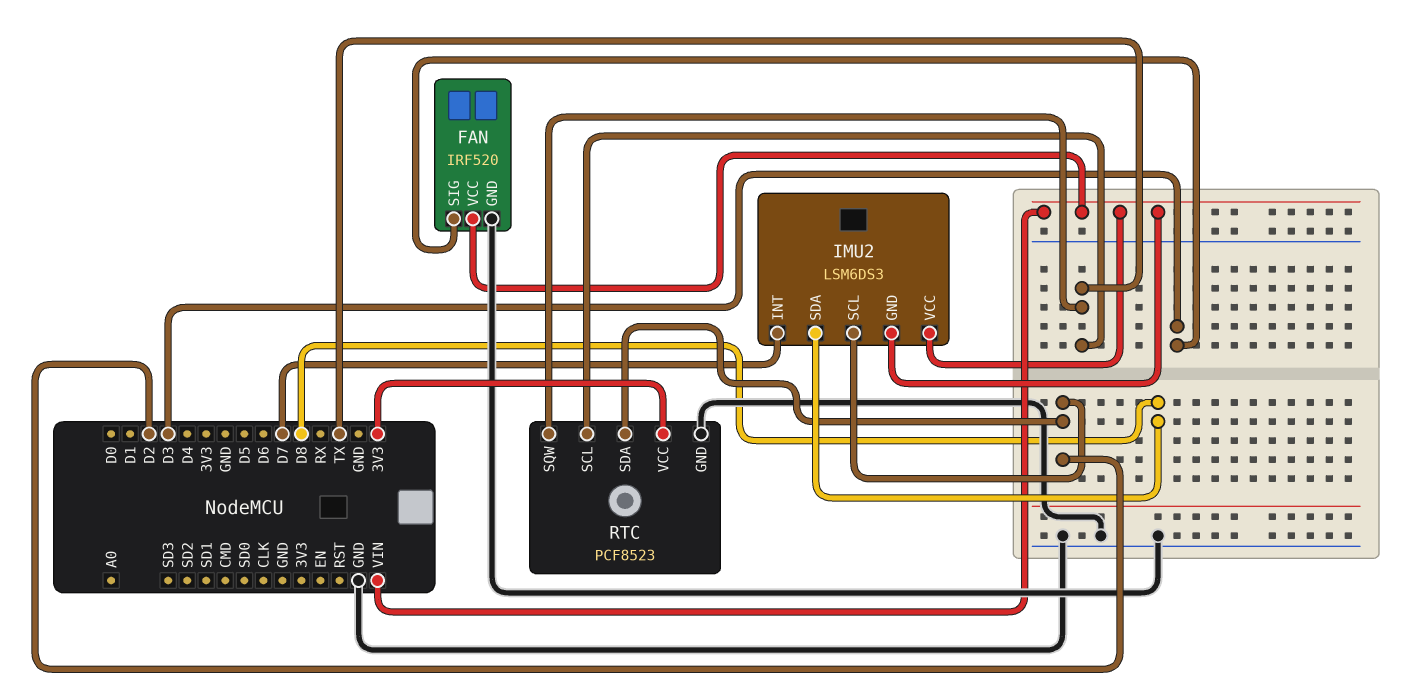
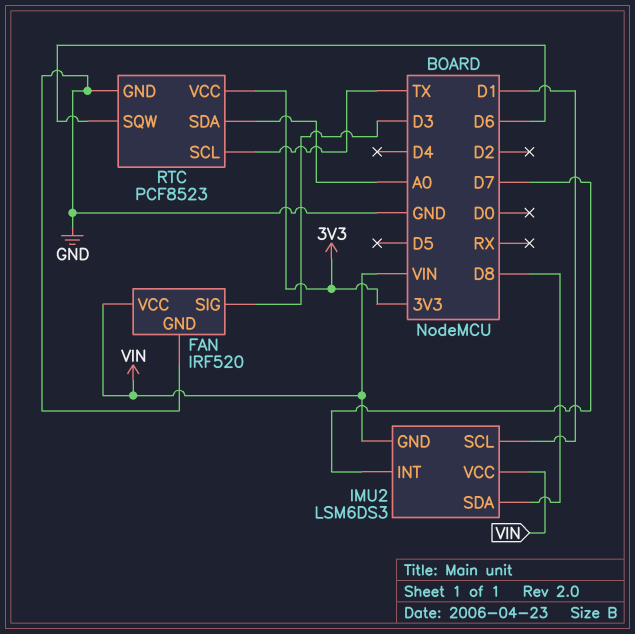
IMU2 pin SCL: D2 -> D1
RTC pin SDA: D2 -> A0
RTC pin SQW: TX -> D6

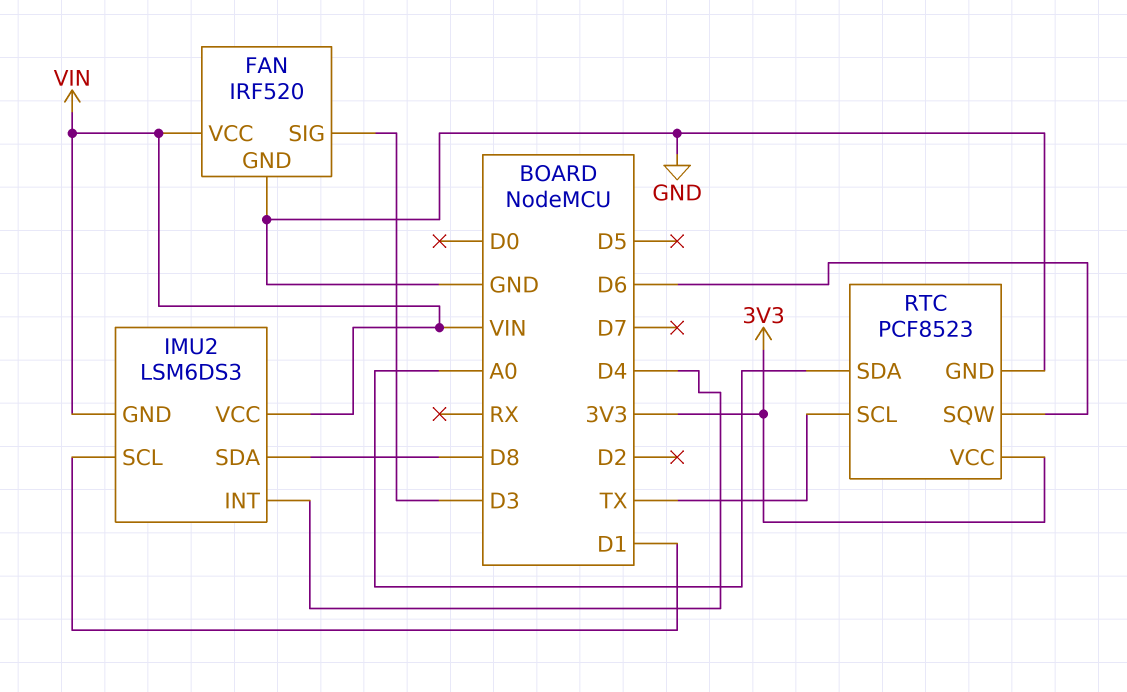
IMU2 pin INT: D7 -> D4

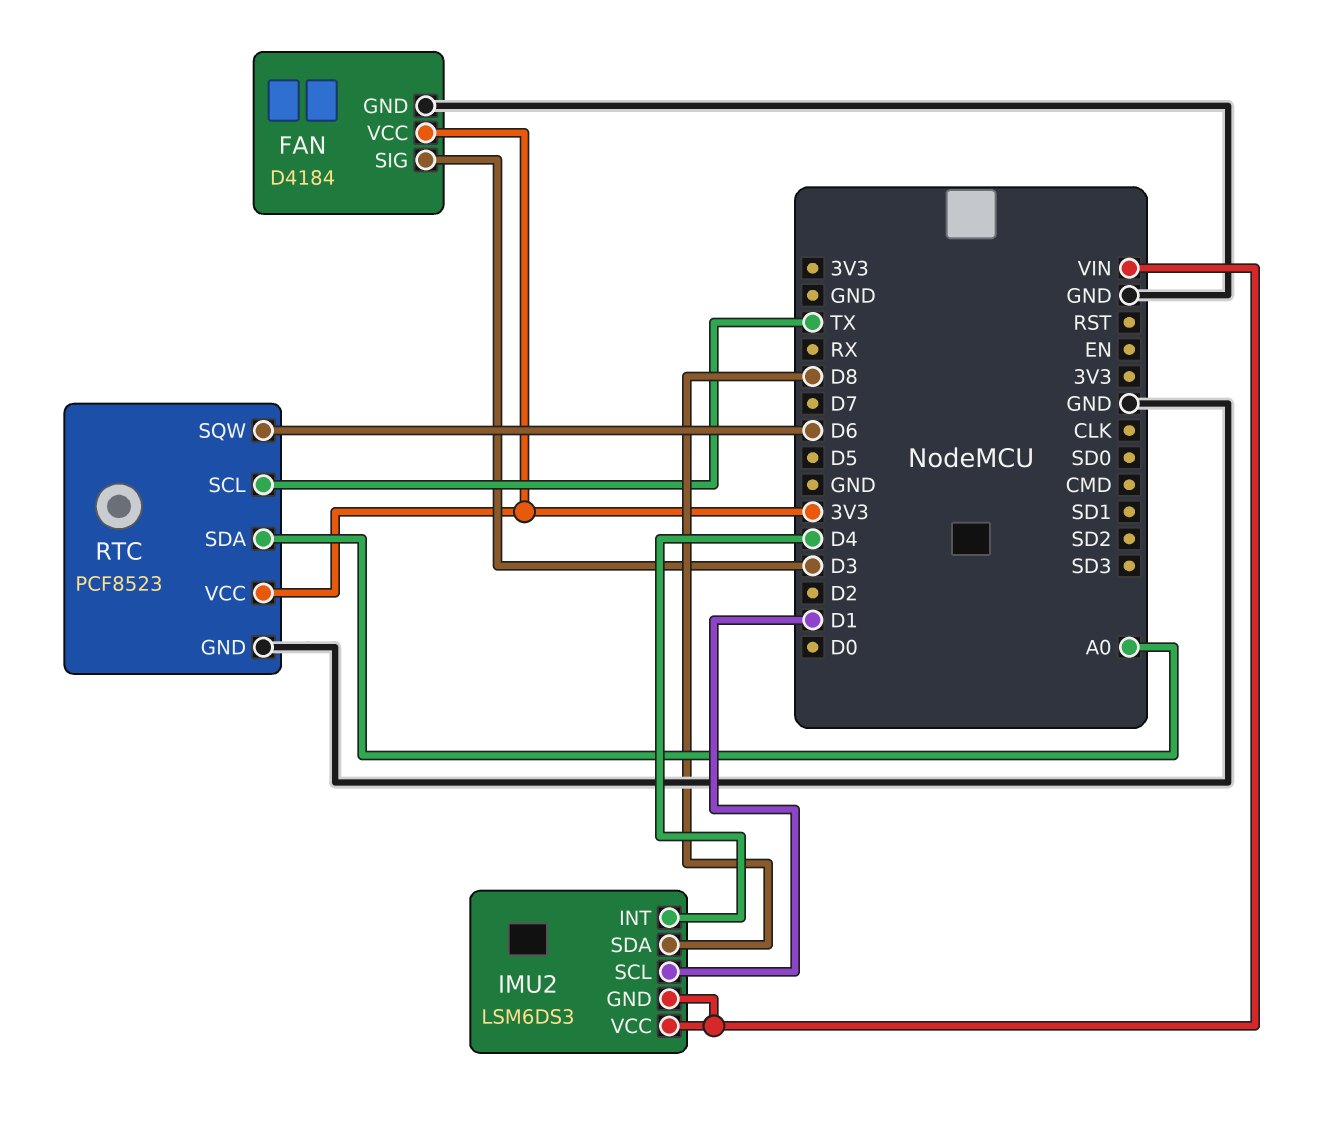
FAN: IRF520 -> D4184
FAN pin VCC: VIN -> 3V3

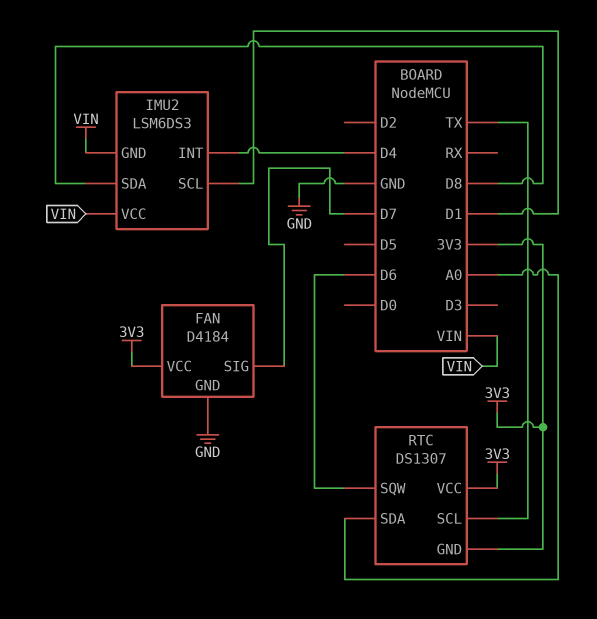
FAN pin SIG: D3 -> D7
RTC: PCF8523 -> DS1307
RTC pin GND: GND -> 3V3

